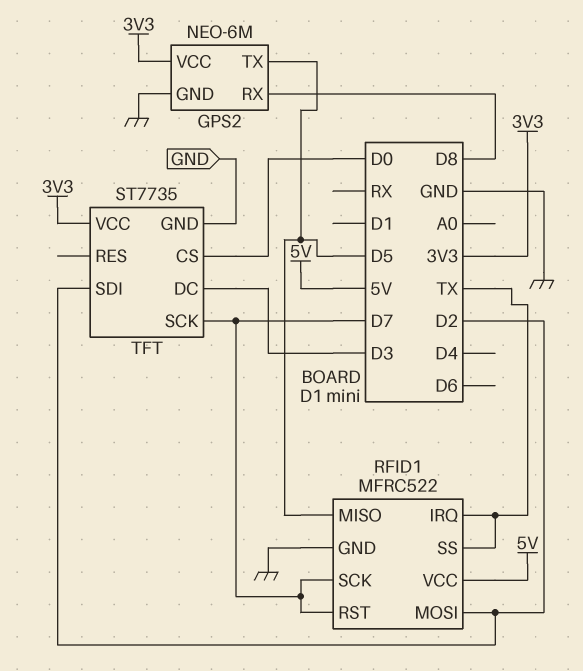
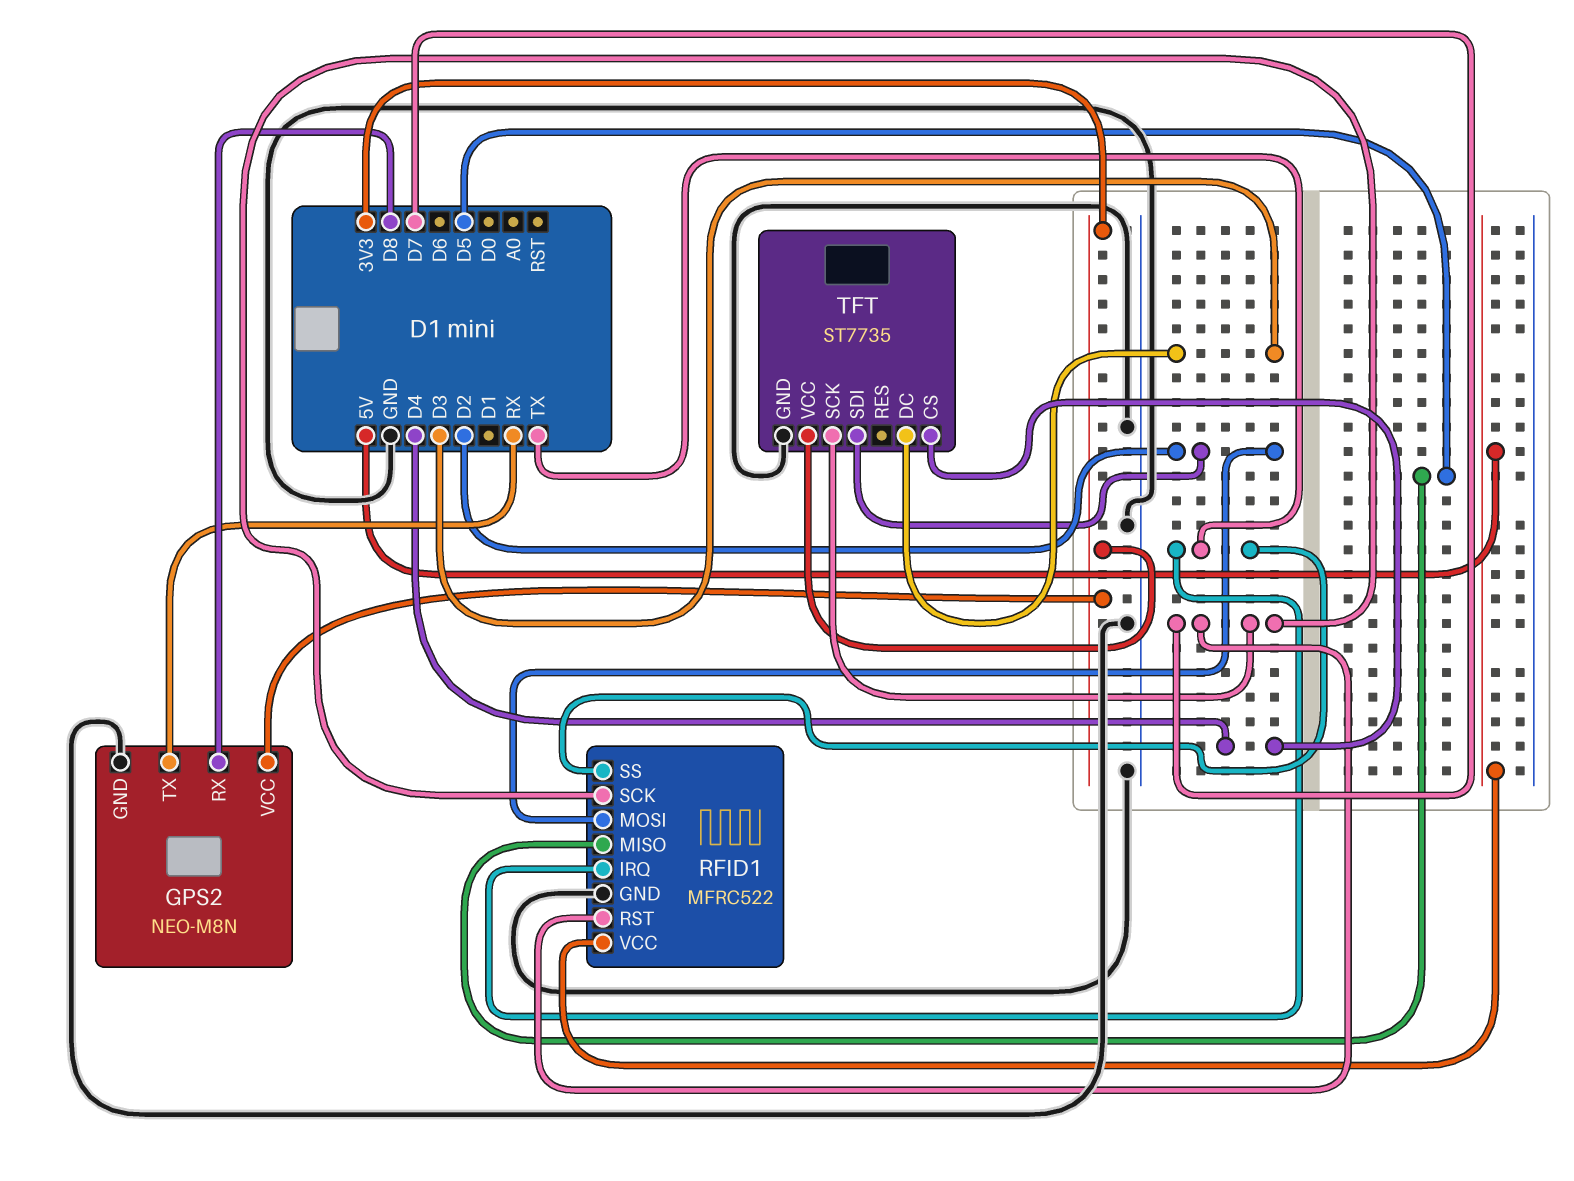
GPS2: NEO-6M -> NEO-M8N
GPS2 pin TX: D5 -> RX
TFT pin CS: D0 -> D4

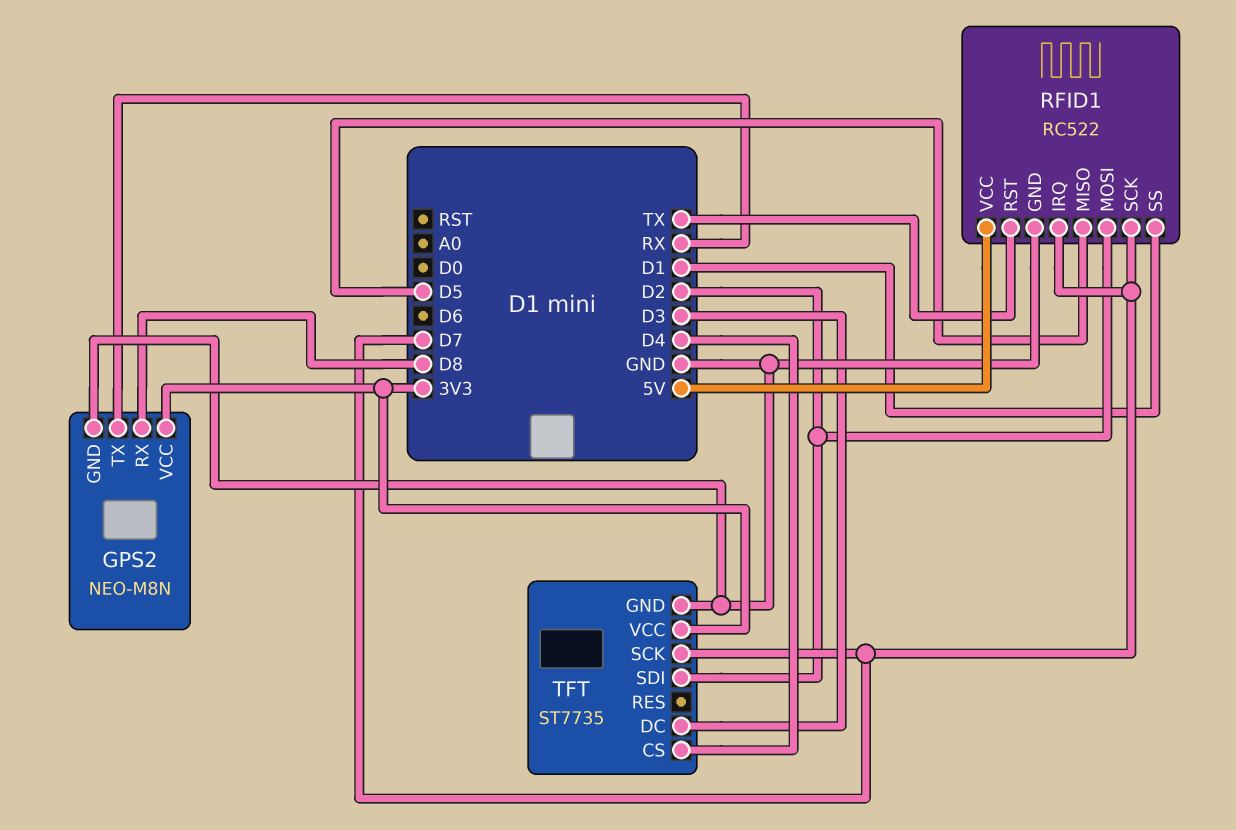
RFID1: MFRC522 -> RC522
RFID1 pin IRQ: TX -> D7
RFID1 pin RST: D7 -> TX
RFID1 pin SS: TX -> D1

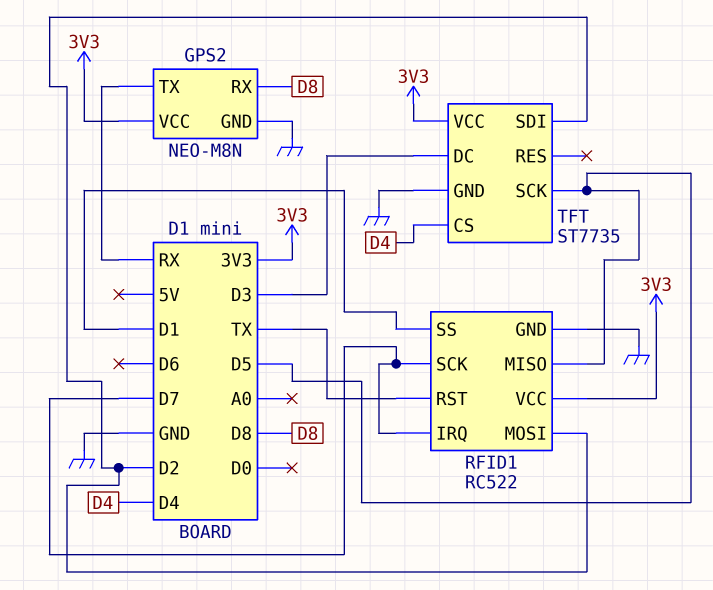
RFID1 pin VCC: 5V -> 3V3
TFT pin SCK: D7 -> D5

